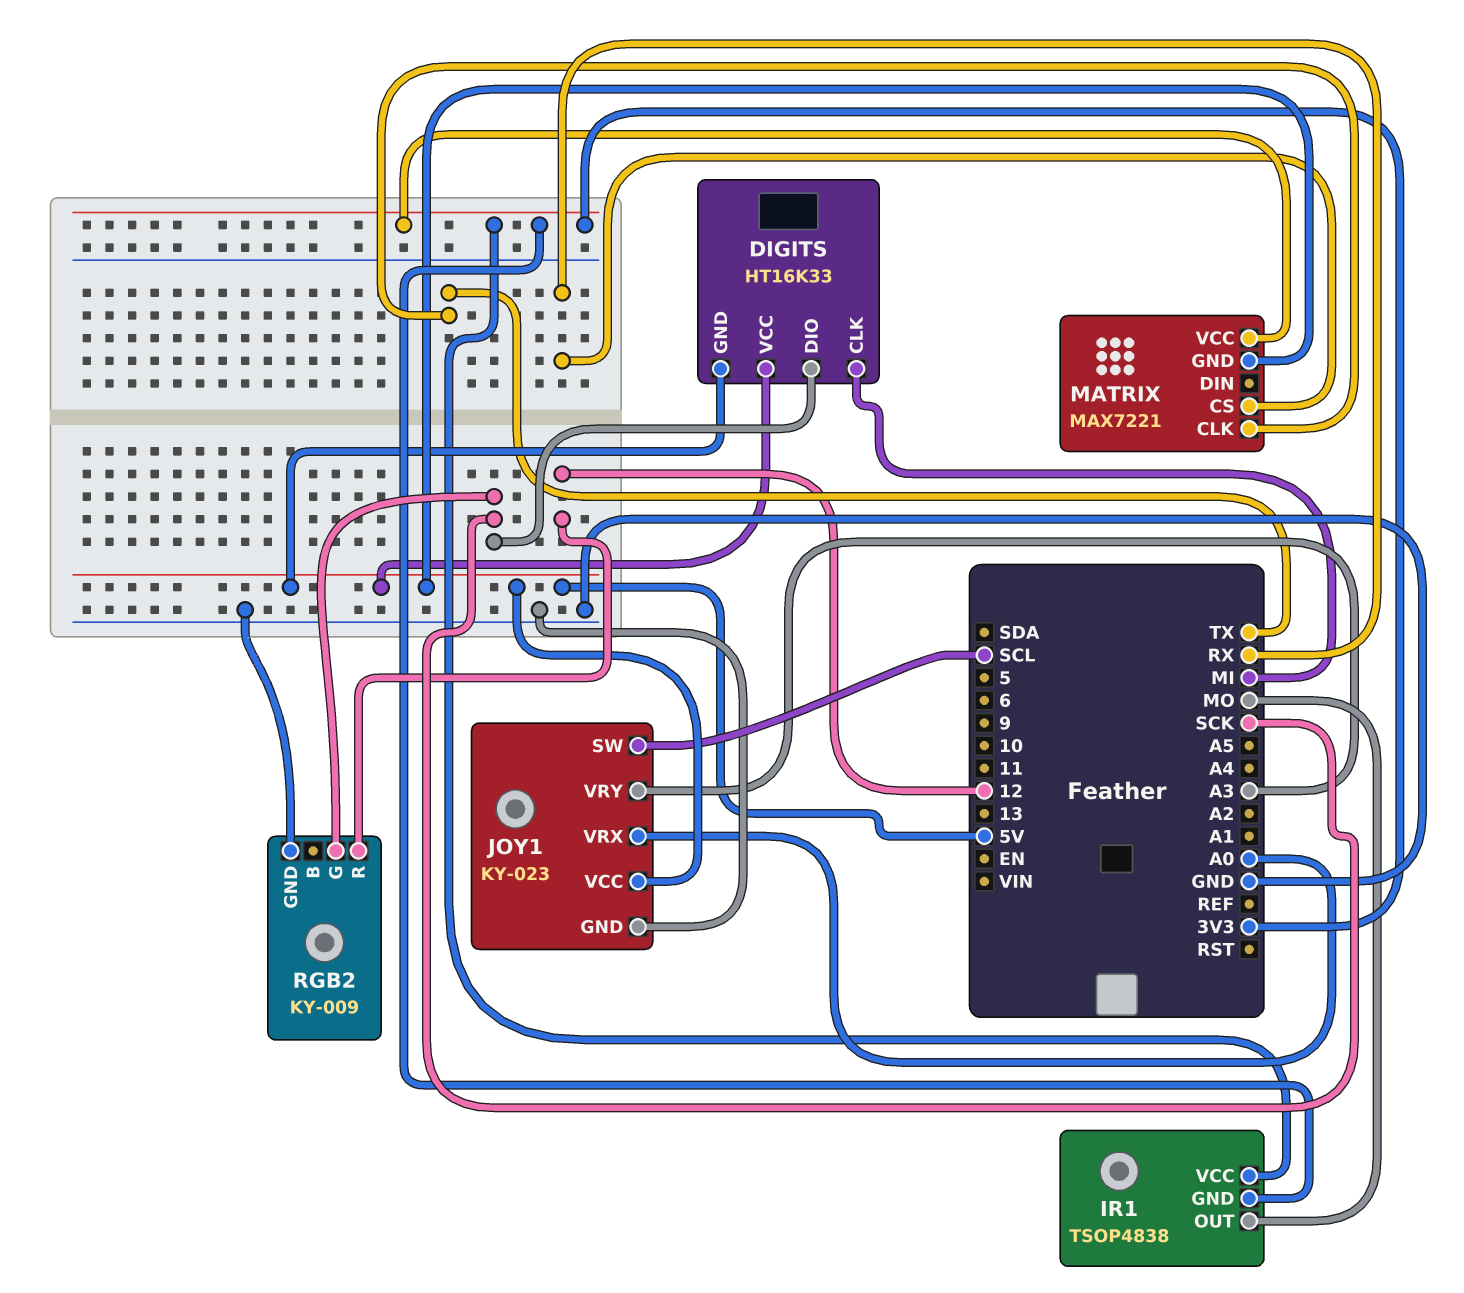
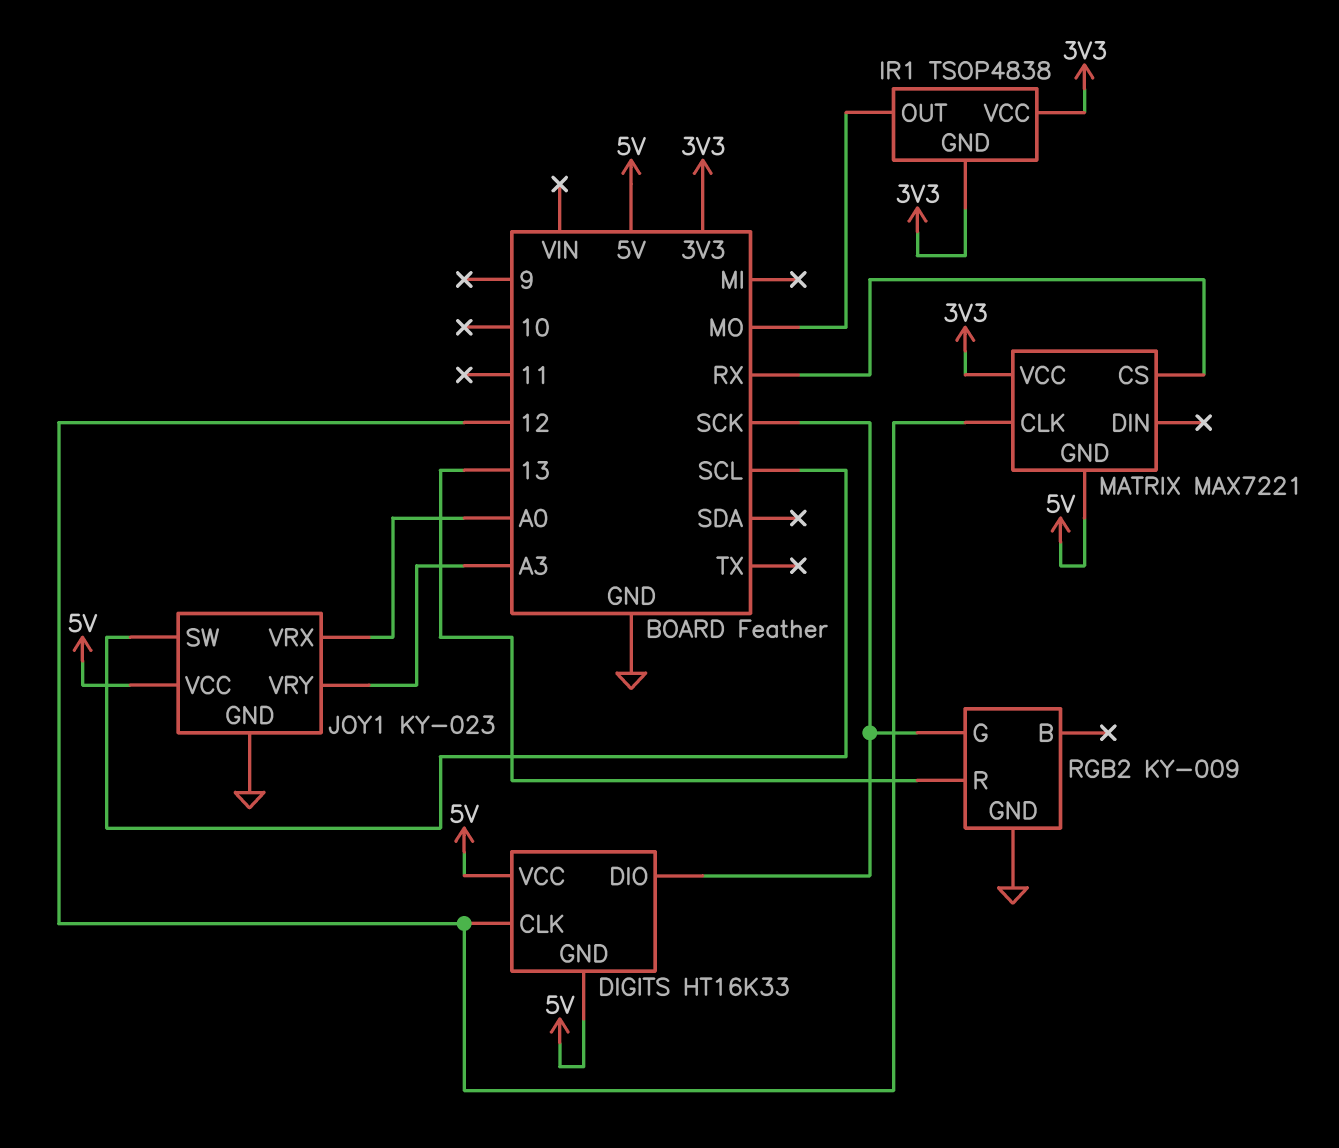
DIGITS pin CLK: MI -> 12
MATRIX pin CLK: TX -> 12
RGB2 pin R: 12 -> 13

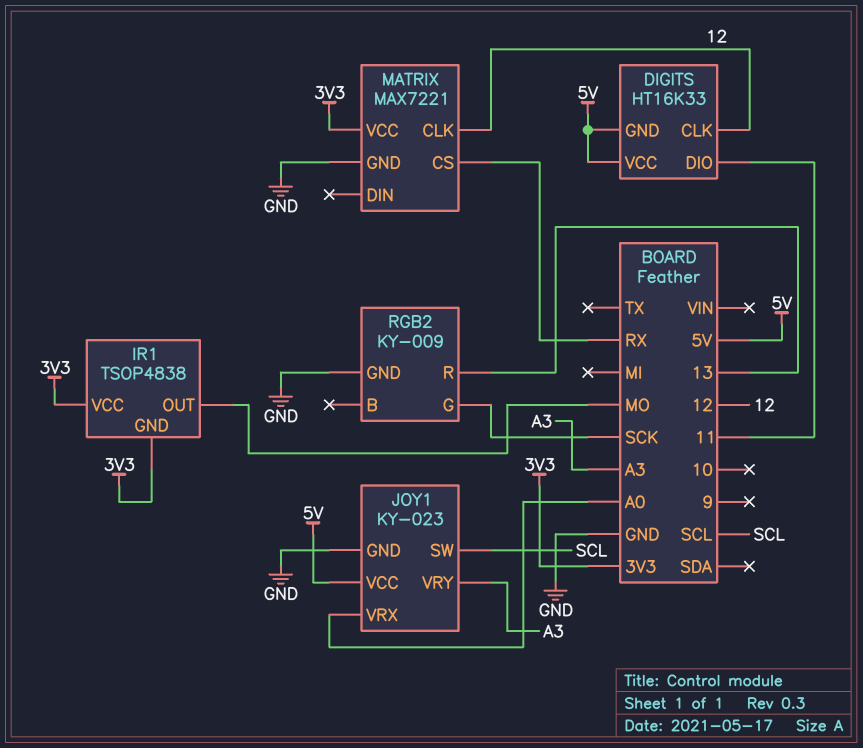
DIGITS pin DIO: SCK -> 11
MATRIX pin GND: 5V -> GND

